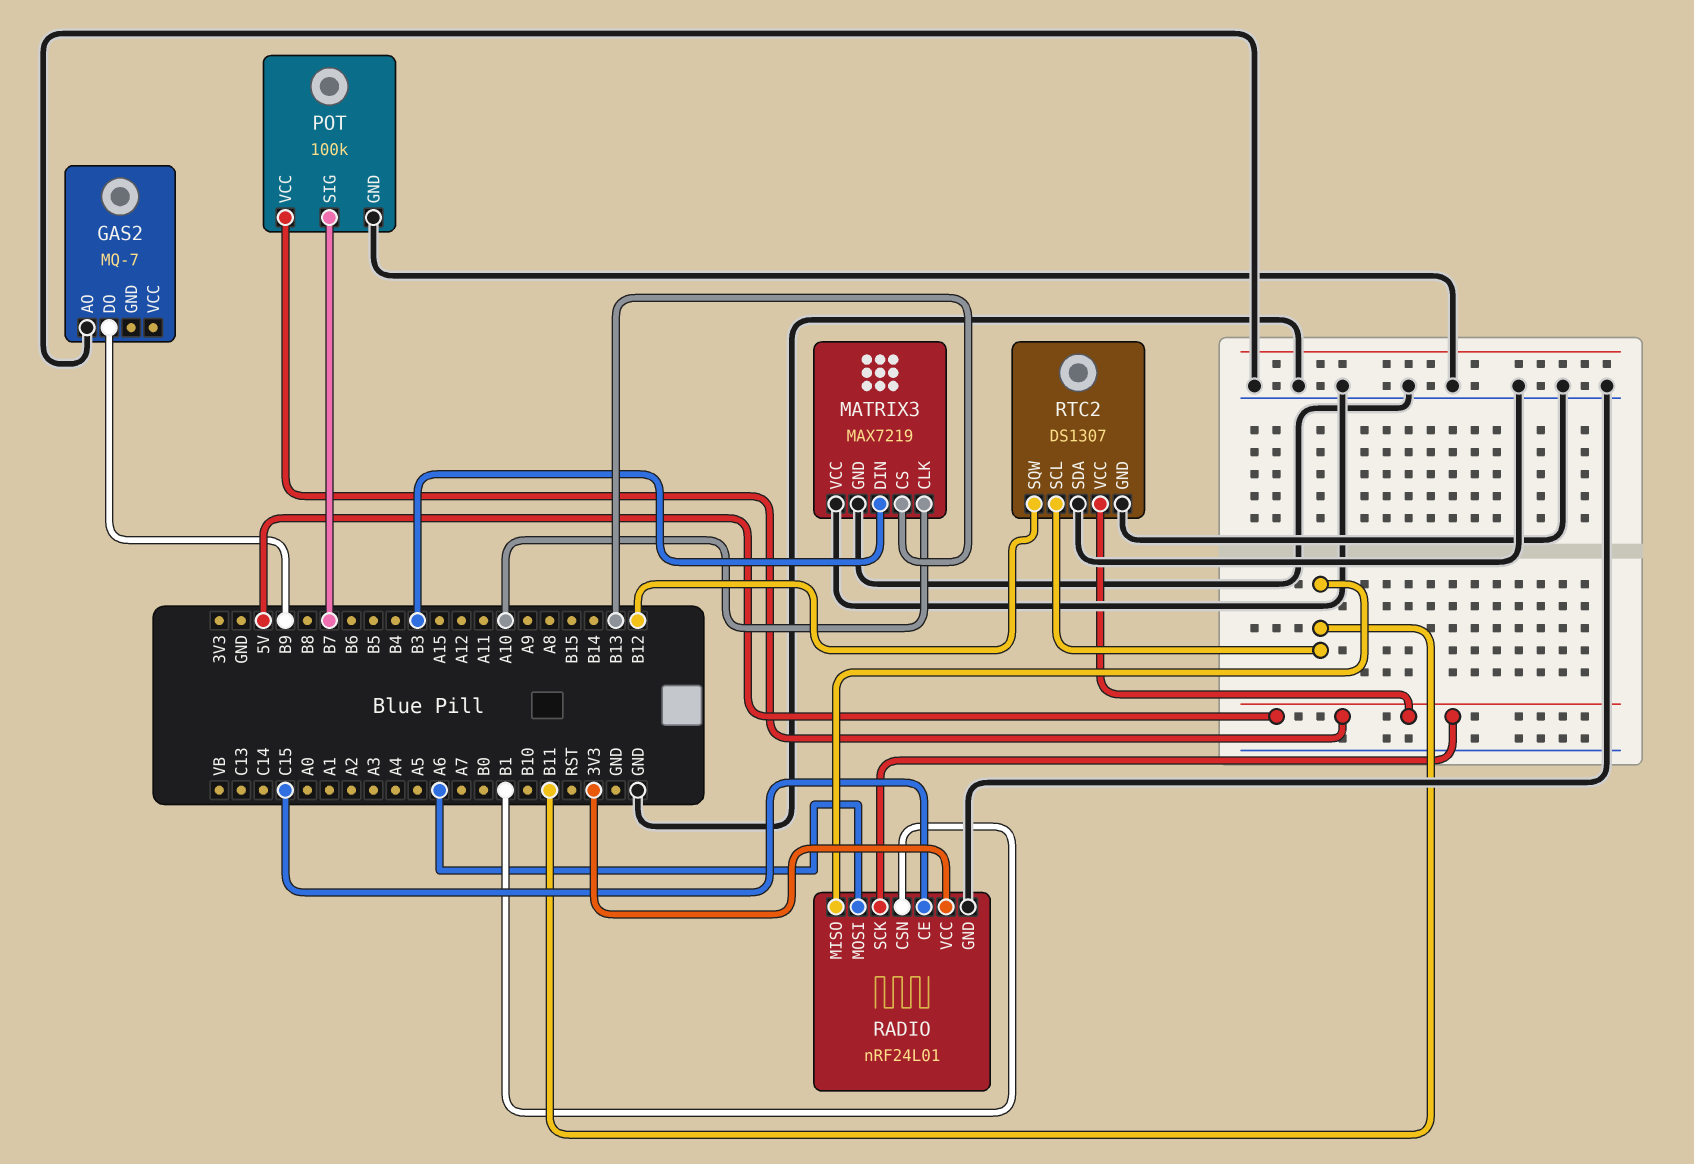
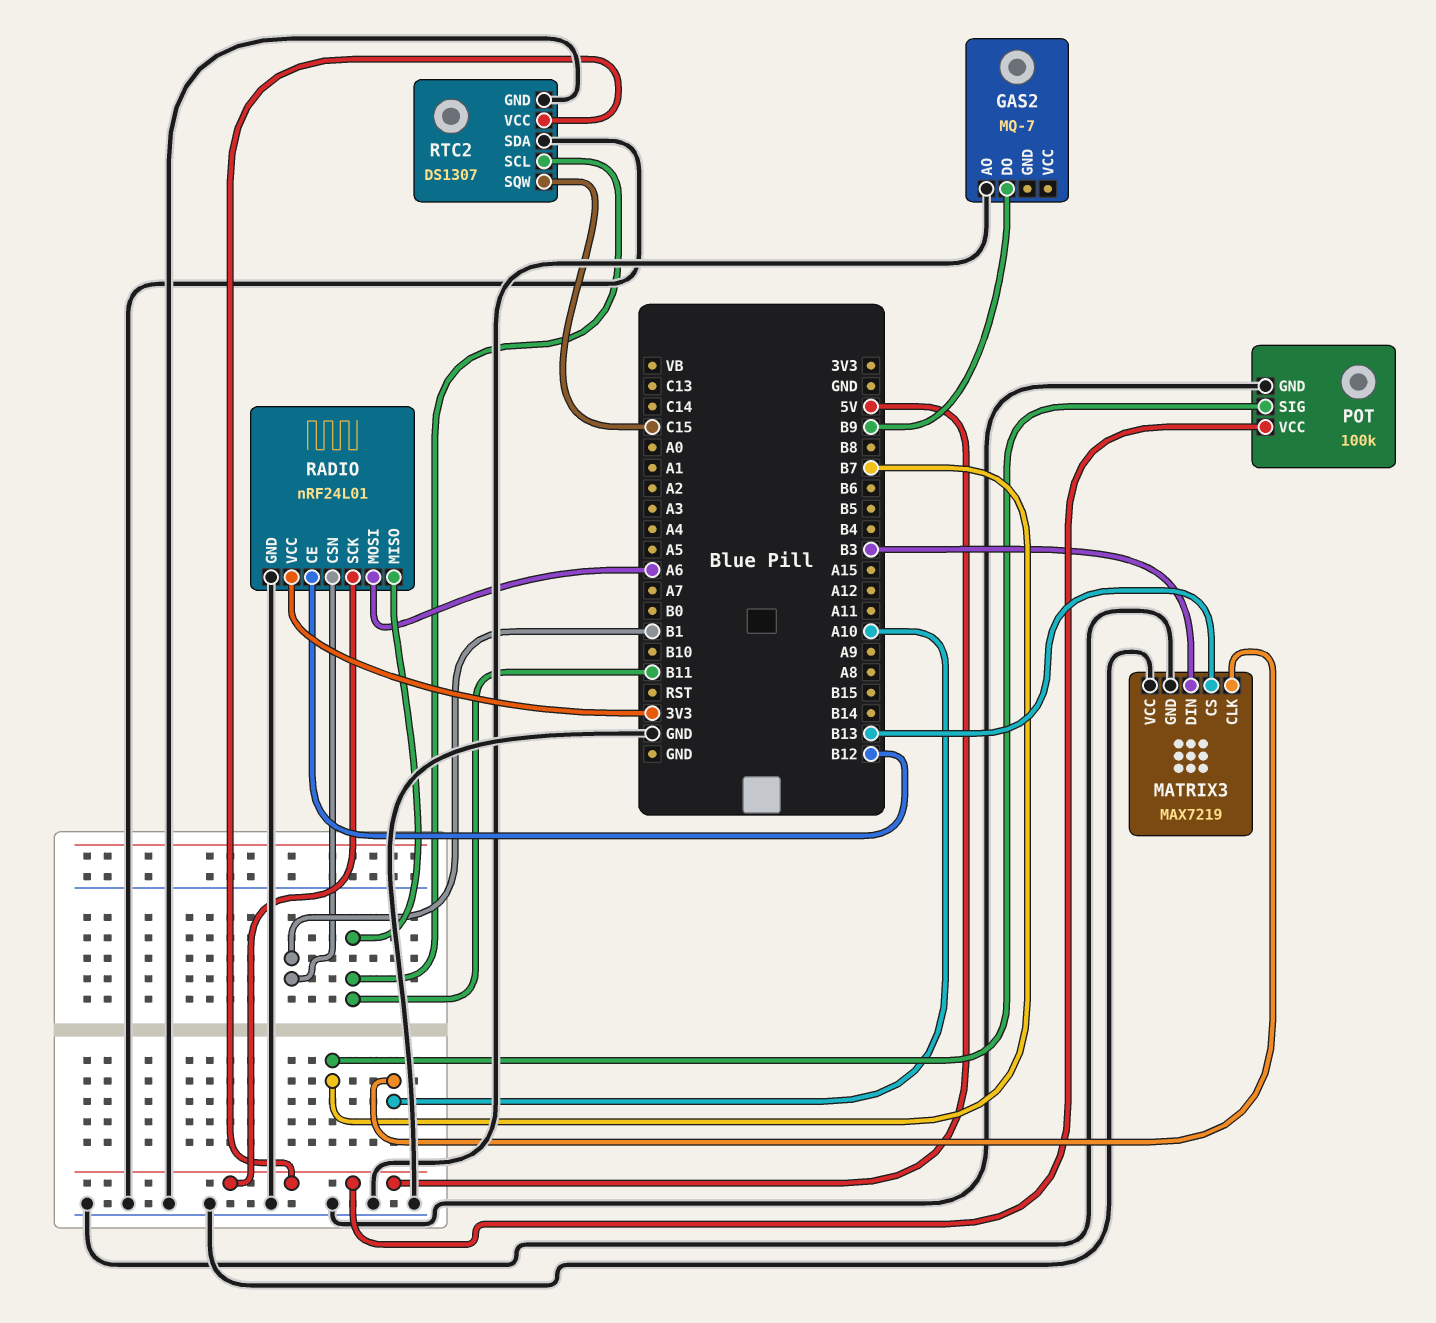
RADIO pin CE: C15 -> B12
RTC2 pin SQW: B12 -> C15

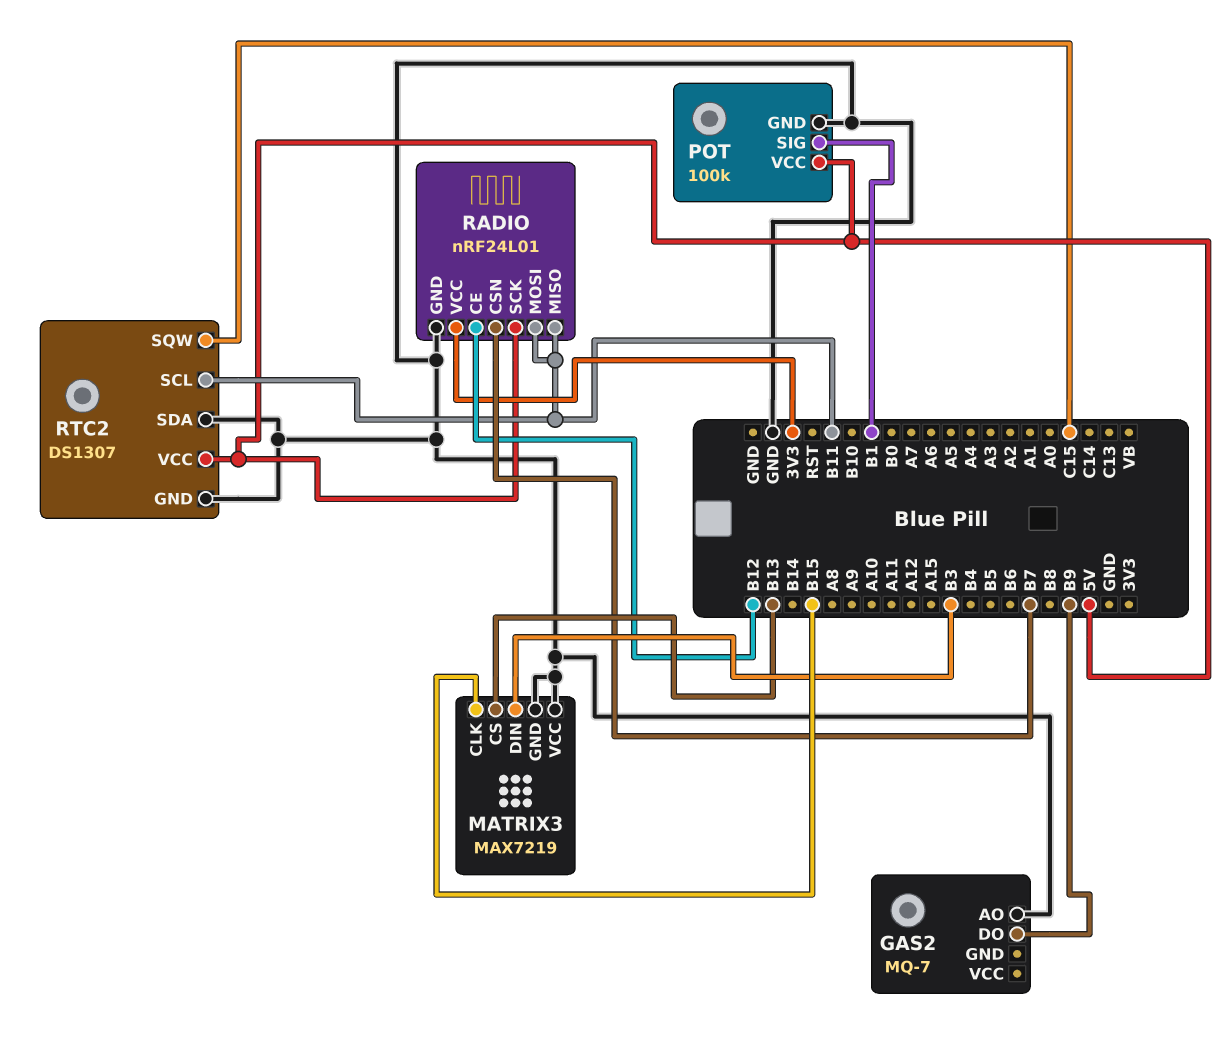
MATRIX3 pin CLK: A10 -> B15
POT pin SIG: B7 -> B1
RADIO pin CSN: B1 -> B7
RADIO pin MOSI: A6 -> B11

